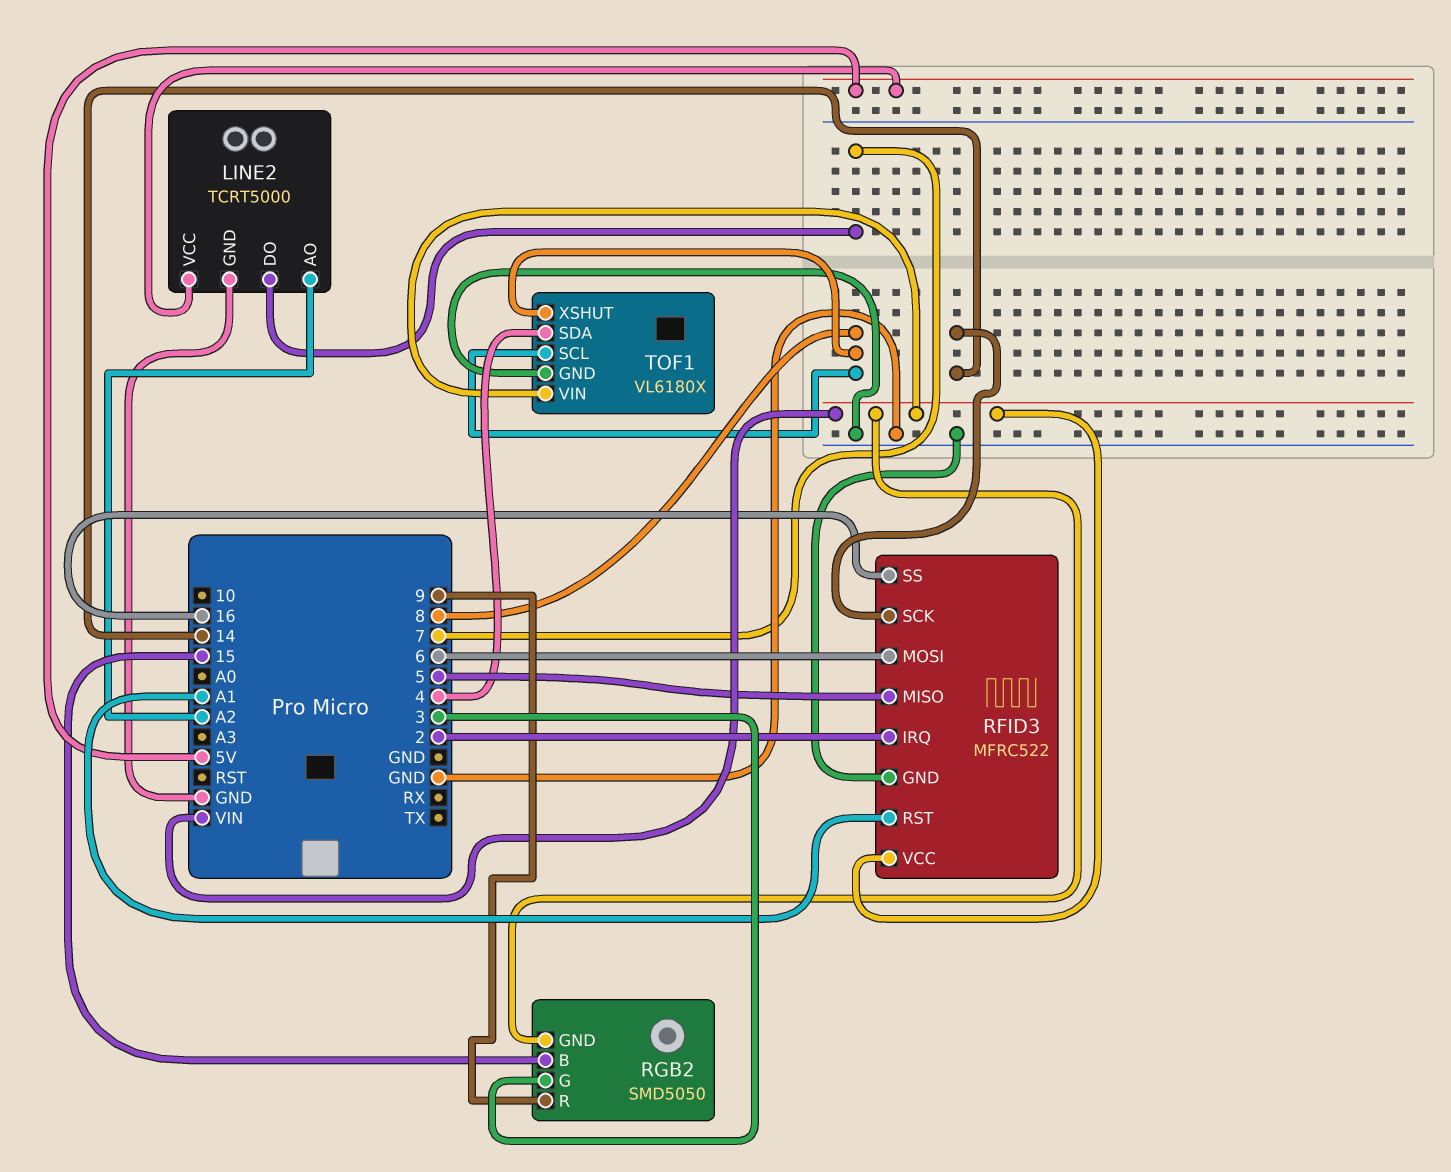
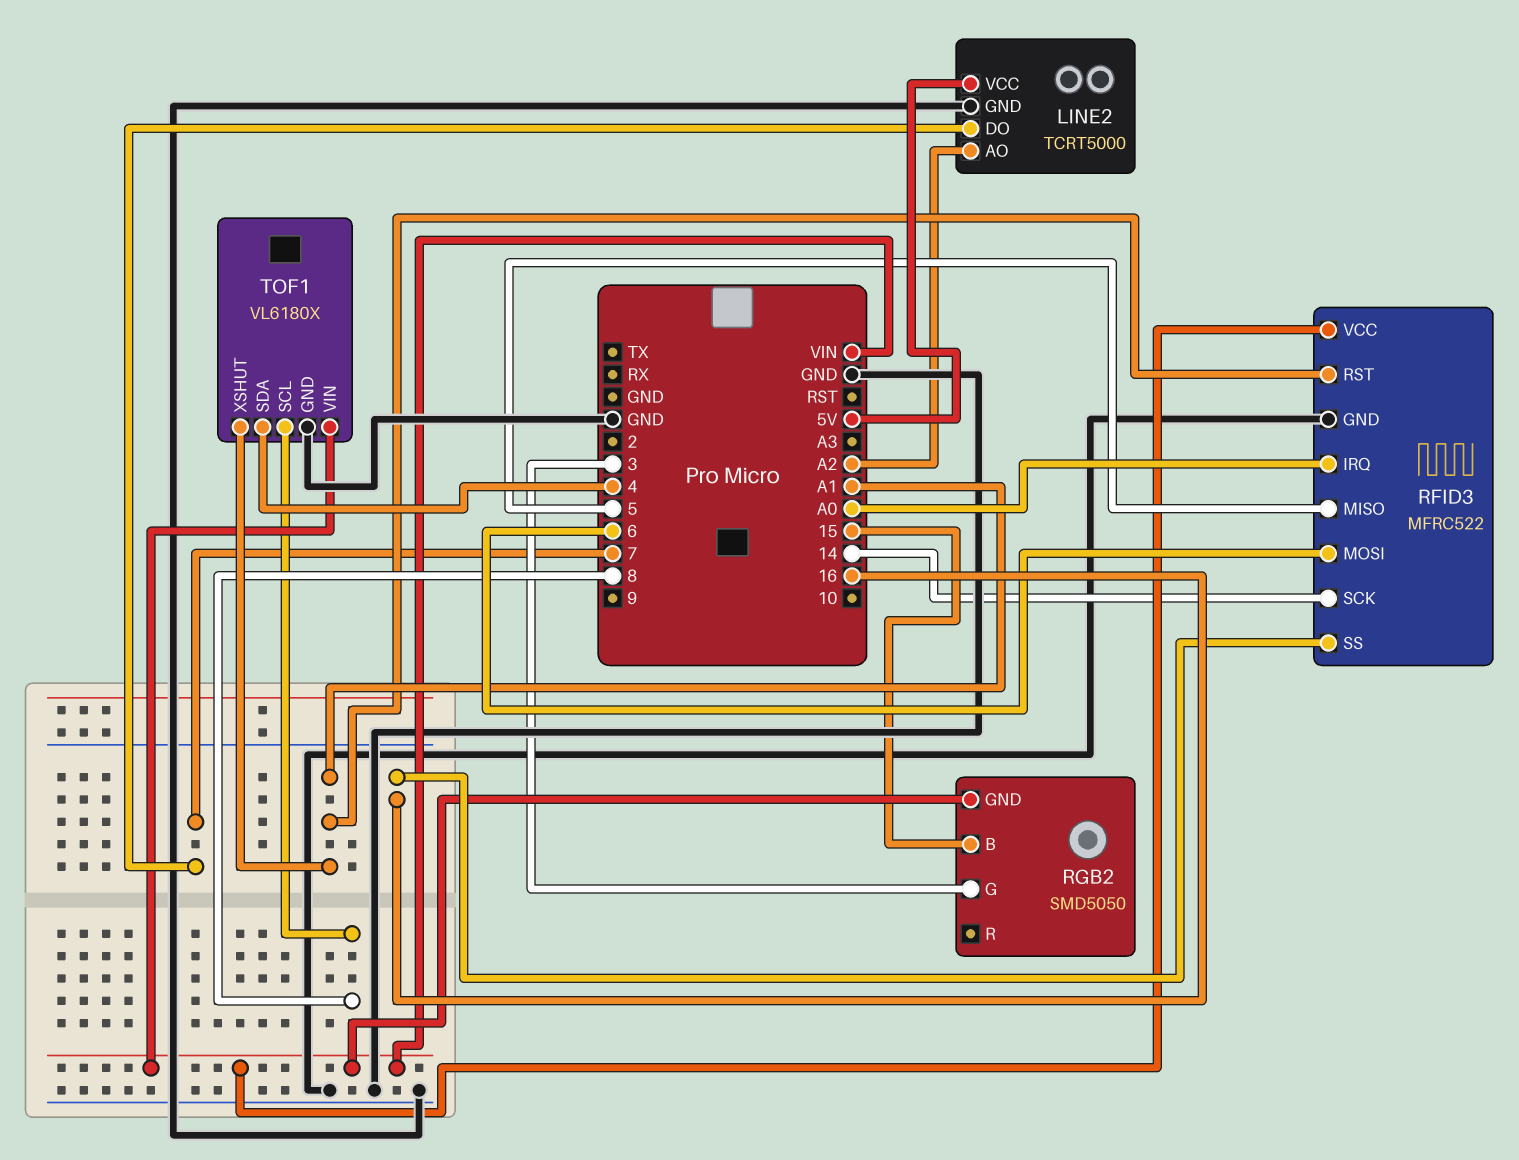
RFID3 pin IRQ: 2 -> A0
RGB2 pin R: 9 -> none
TOF1 pin XSHUT: 8 -> A1

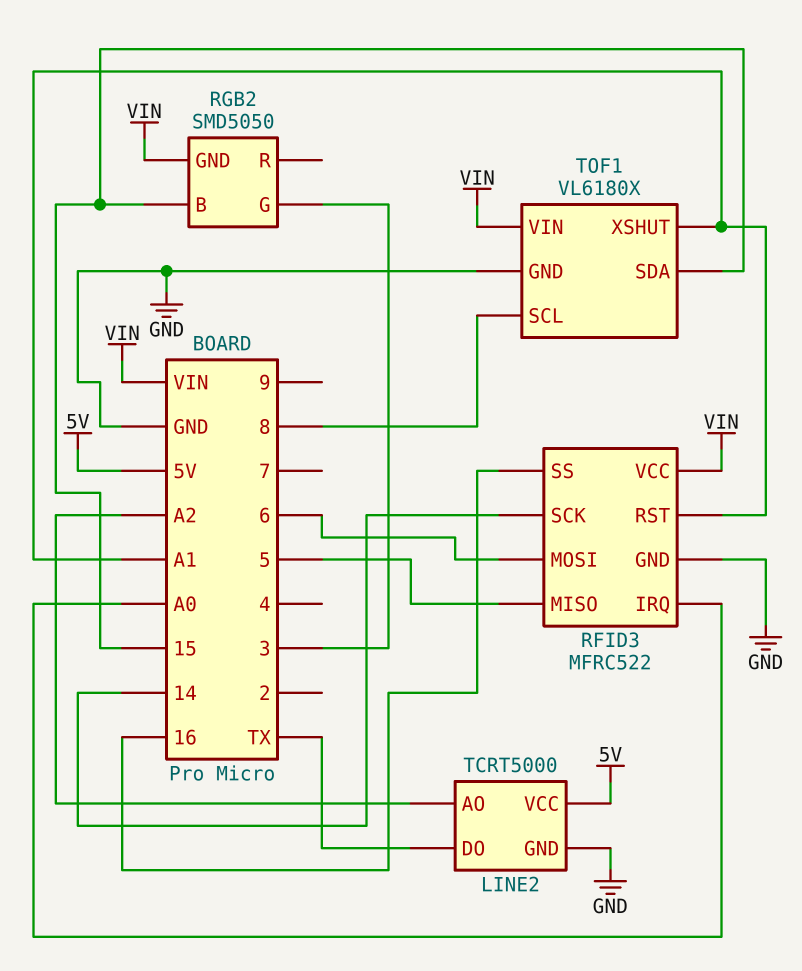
LINE2 pin DO: 7 -> TX
TOF1 pin SDA: 4 -> 15

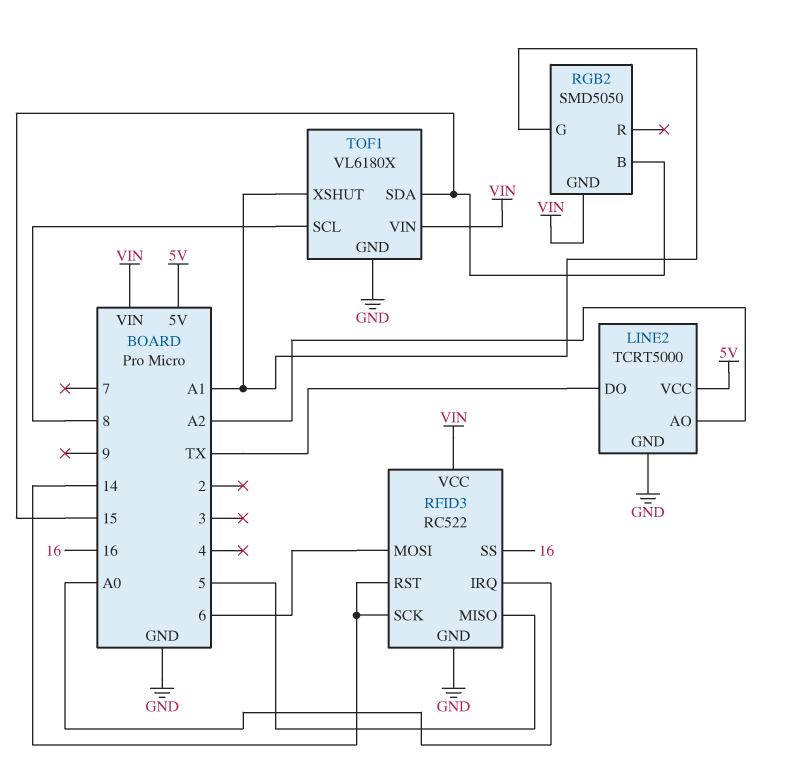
RFID3: MFRC522 -> RC522
RFID3 pin RST: A1 -> 14
RGB2 pin G: 3 -> A1

